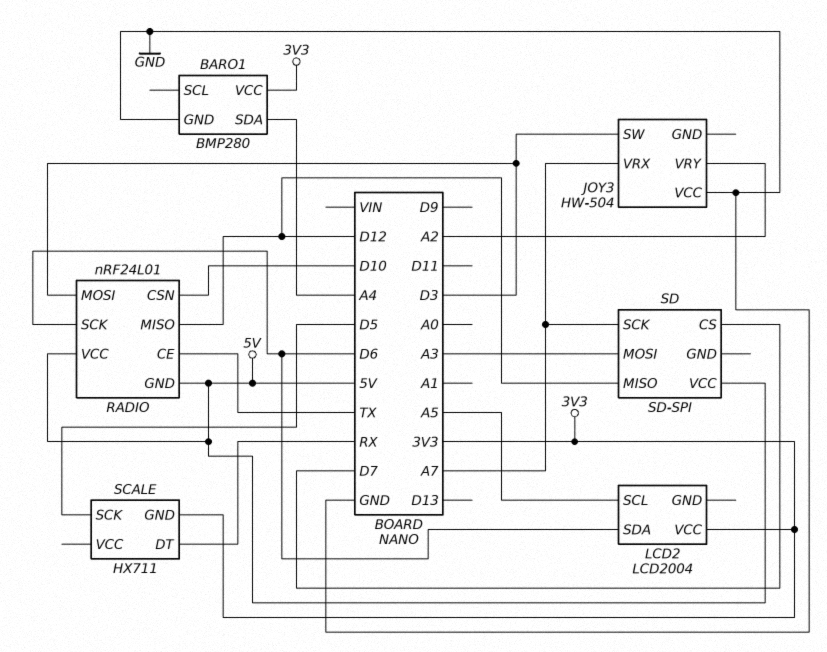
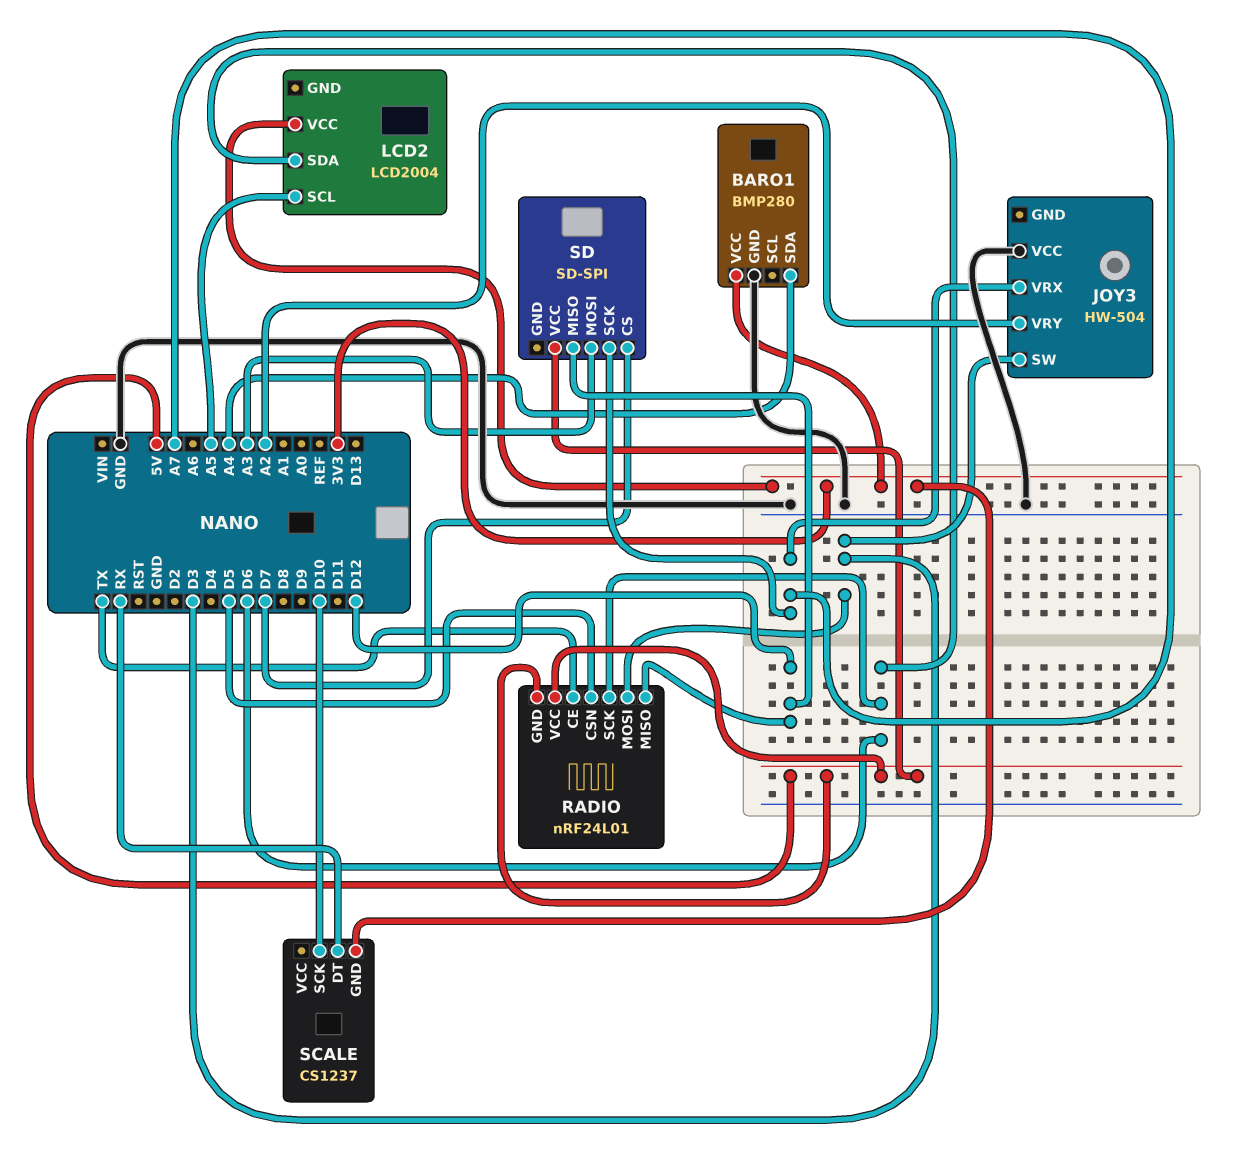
RADIO pin CSN: D10 -> D5
SCALE: HX711 -> CS1237
SCALE pin SCK: D5 -> D10

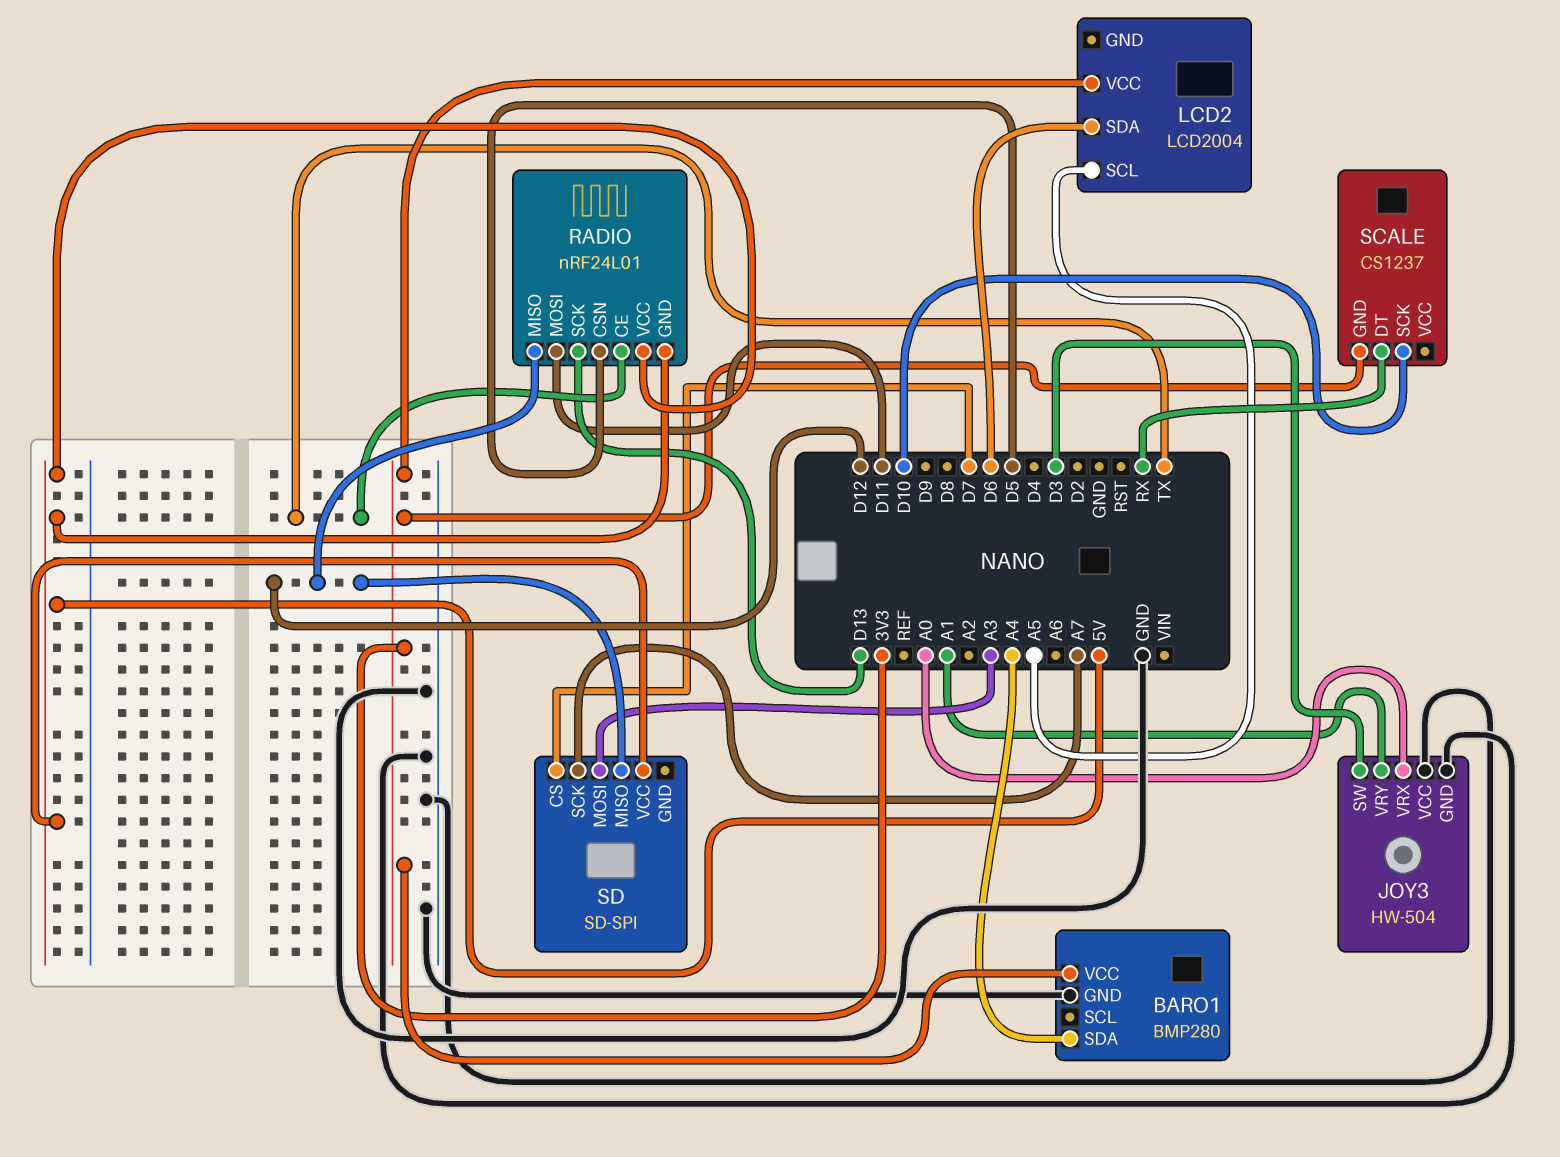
JOY3 pin GND: none -> GND
JOY3 pin VRX: A7 -> A0
JOY3 pin VRY: A2 -> A1
RADIO pin MOSI: D3 -> D11
RADIO pin SCK: D6 -> D13

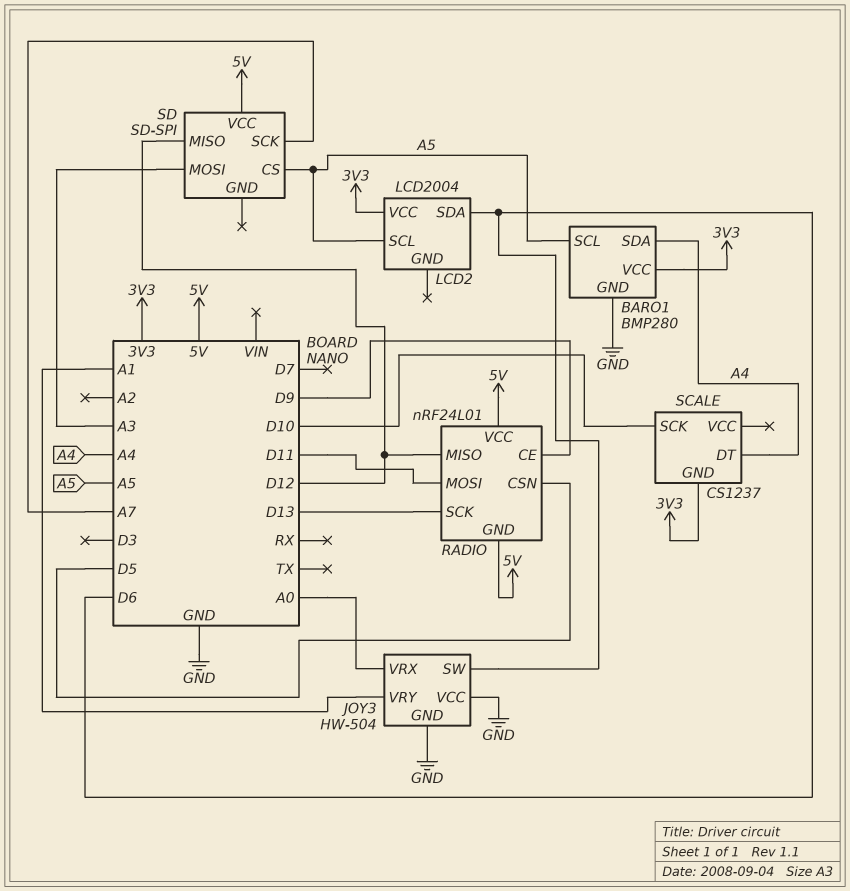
BARO1 pin SCL: none -> A5
JOY3 pin SW: D3 -> D6
RADIO pin CE: TX -> D9
SCALE pin DT: RX -> A4
SD pin CS: D7 -> A5

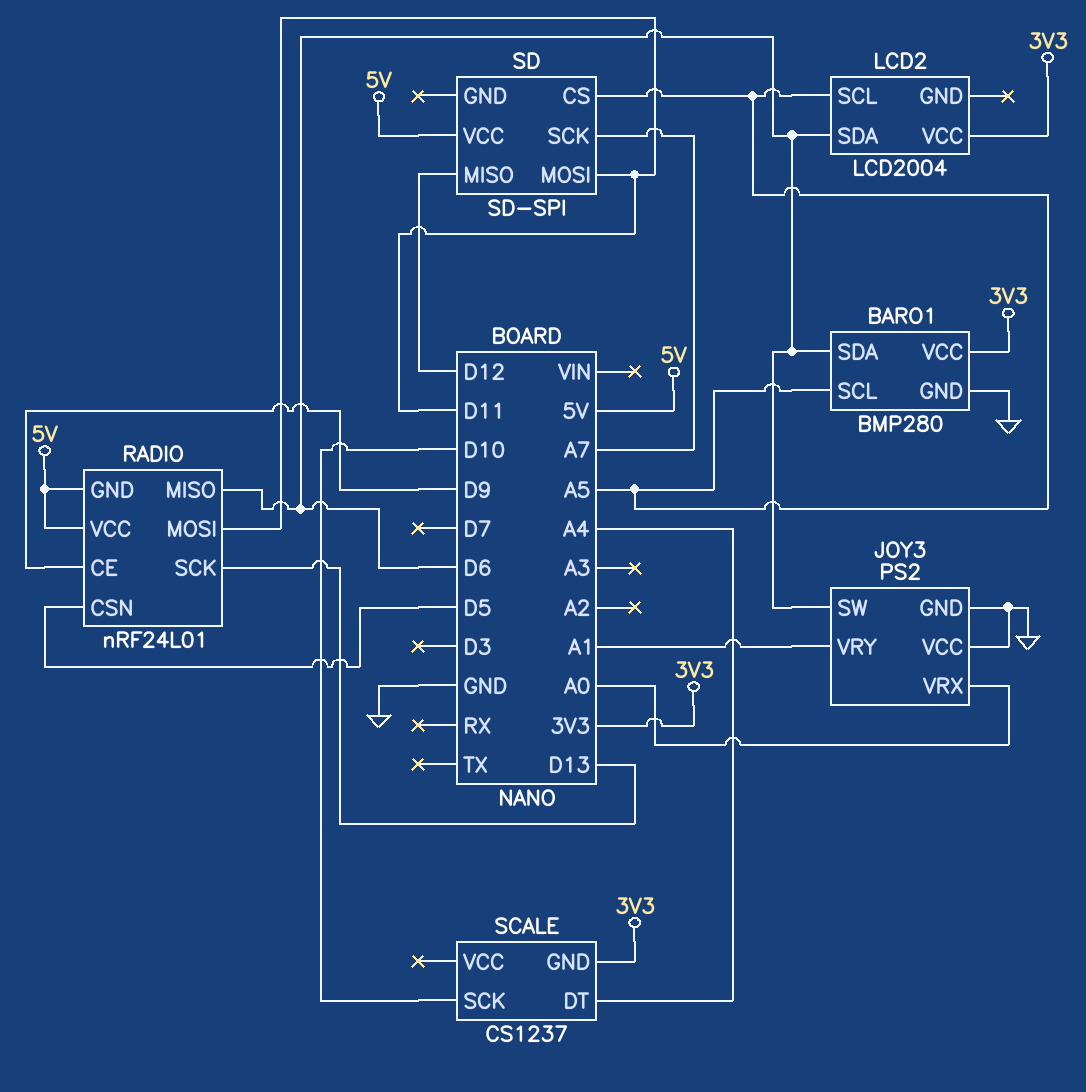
BARO1 pin SDA: A4 -> D6
JOY3: HW-504 -> PS2
RADIO pin MISO: D12 -> D6
SD pin MOSI: A3 -> D11

